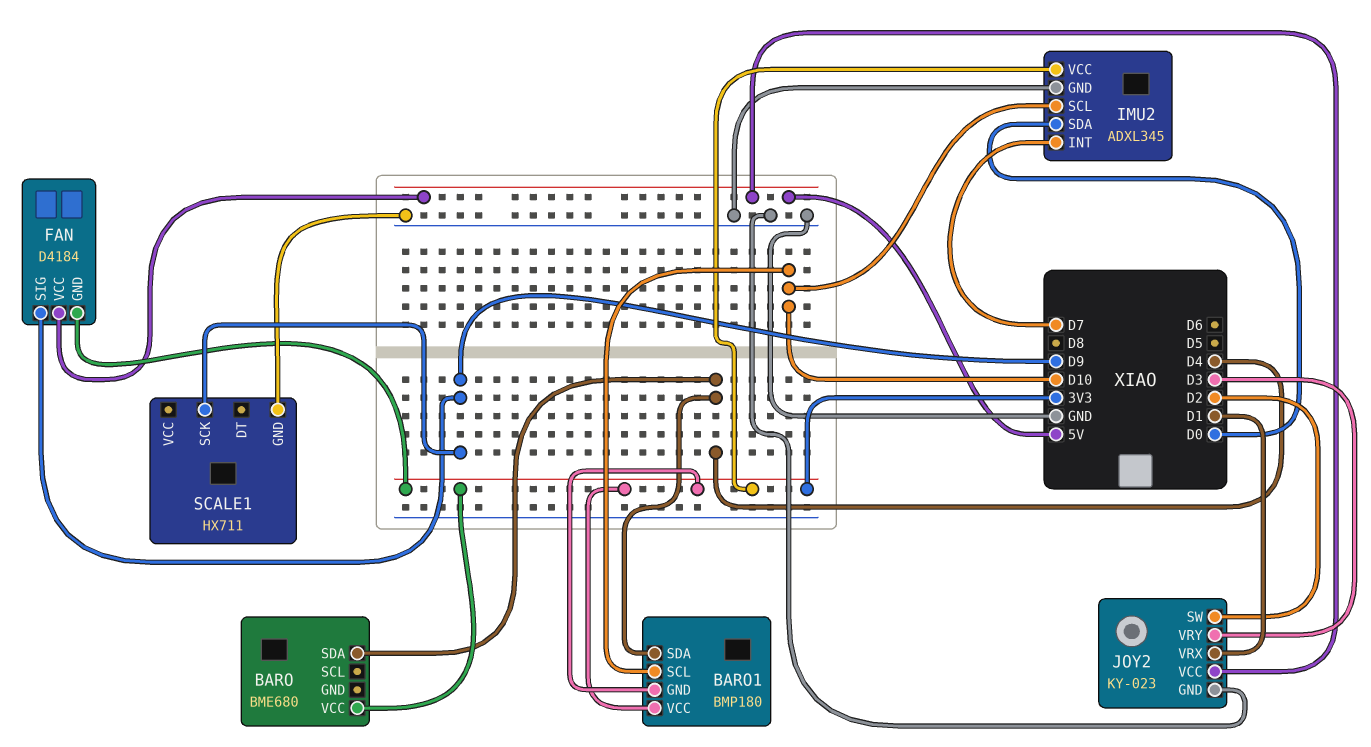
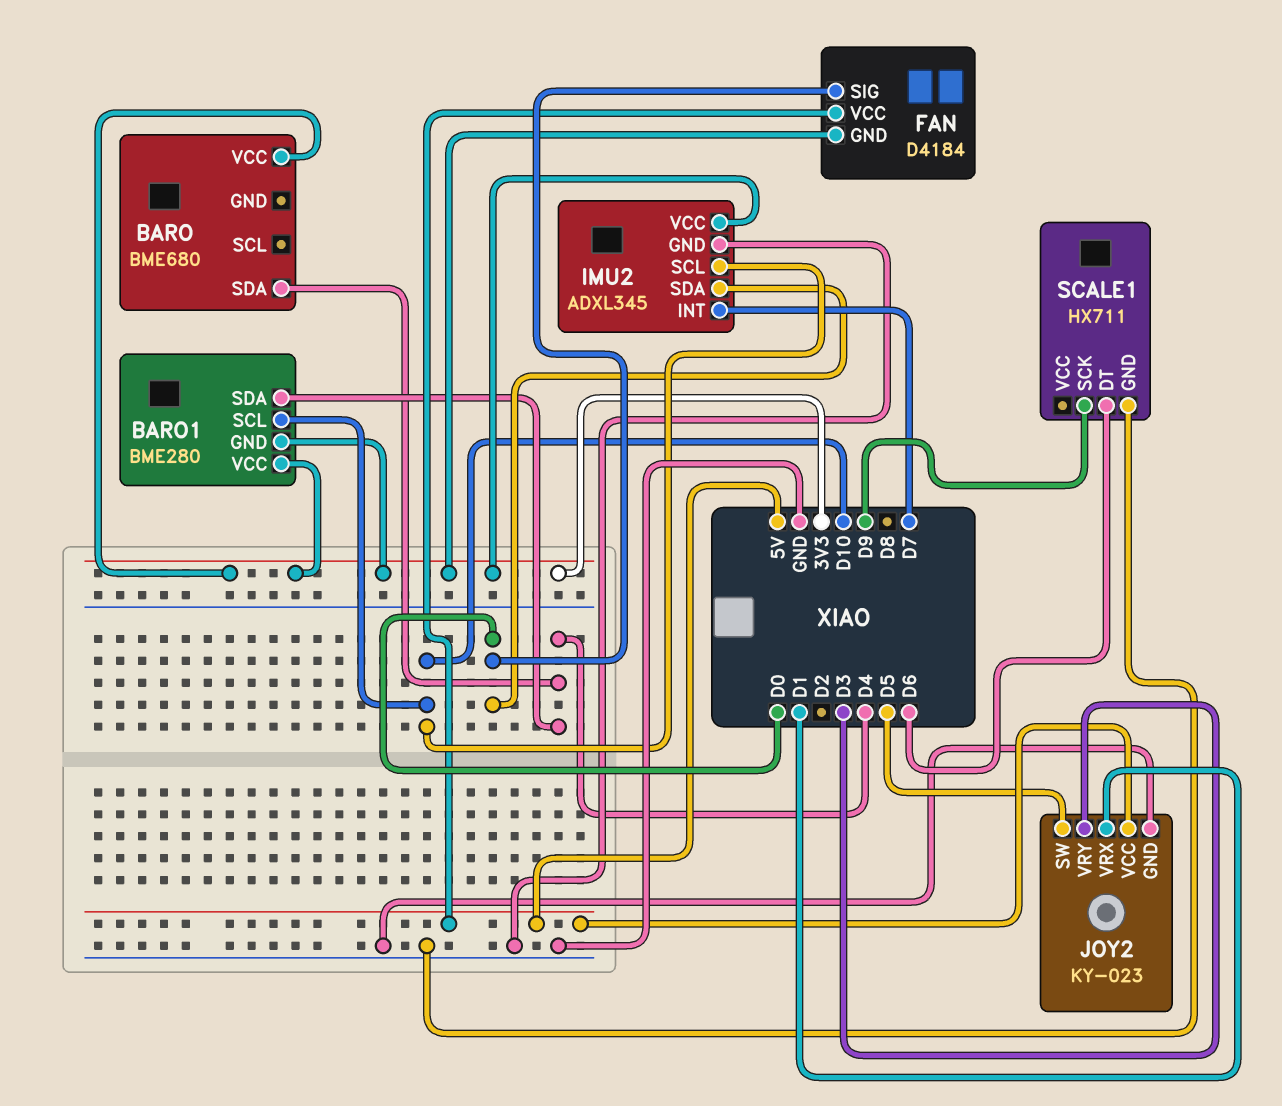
BARO1: BMP180 -> BME280
FAN pin SIG: D9 -> D0
JOY2 pin SW: D2 -> D5
SCALE1 pin DT: none -> D6

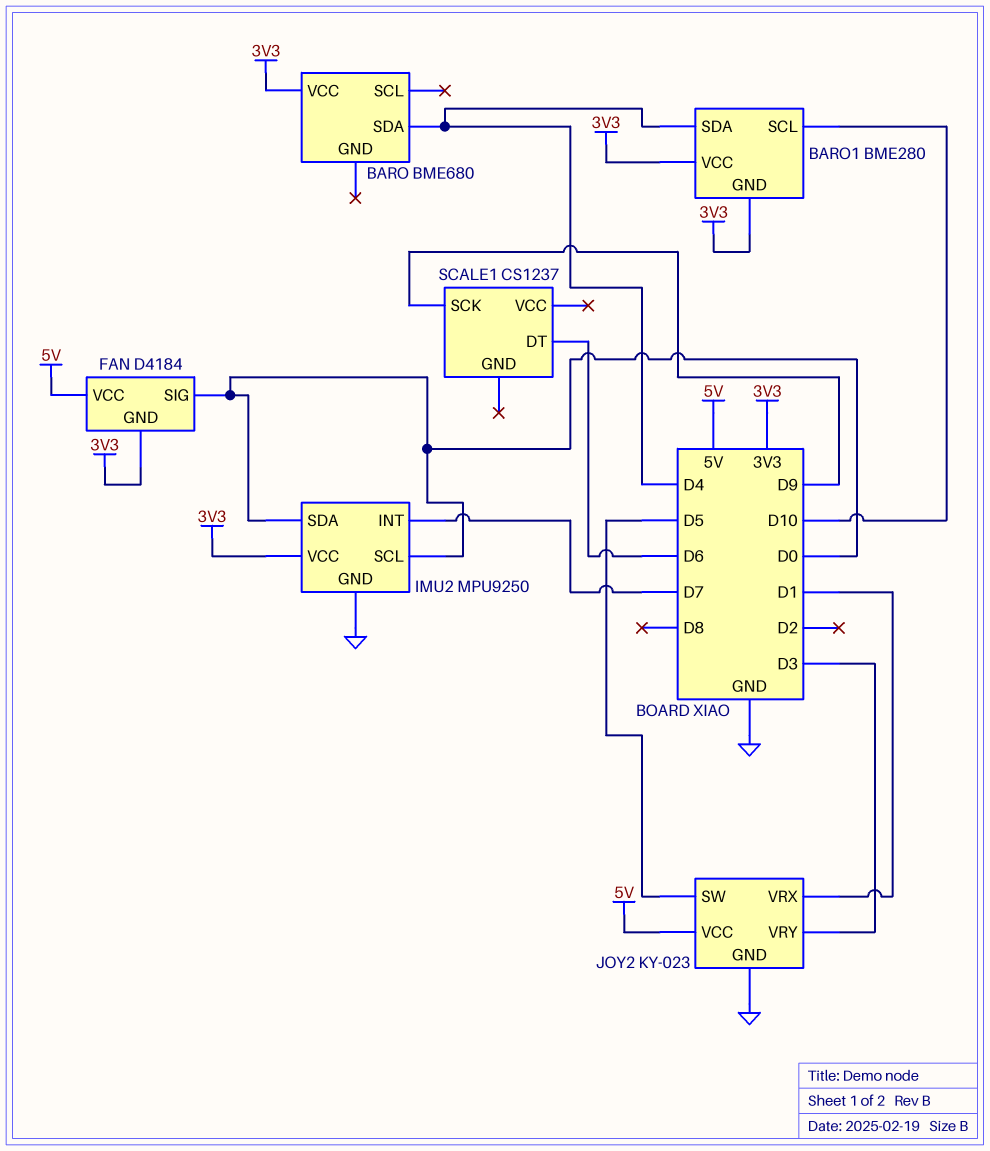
IMU2: ADXL345 -> MPU9250
IMU2 pin SCL: D10 -> D0
SCALE1: HX711 -> CS1237
SCALE1 pin GND: GND -> none

